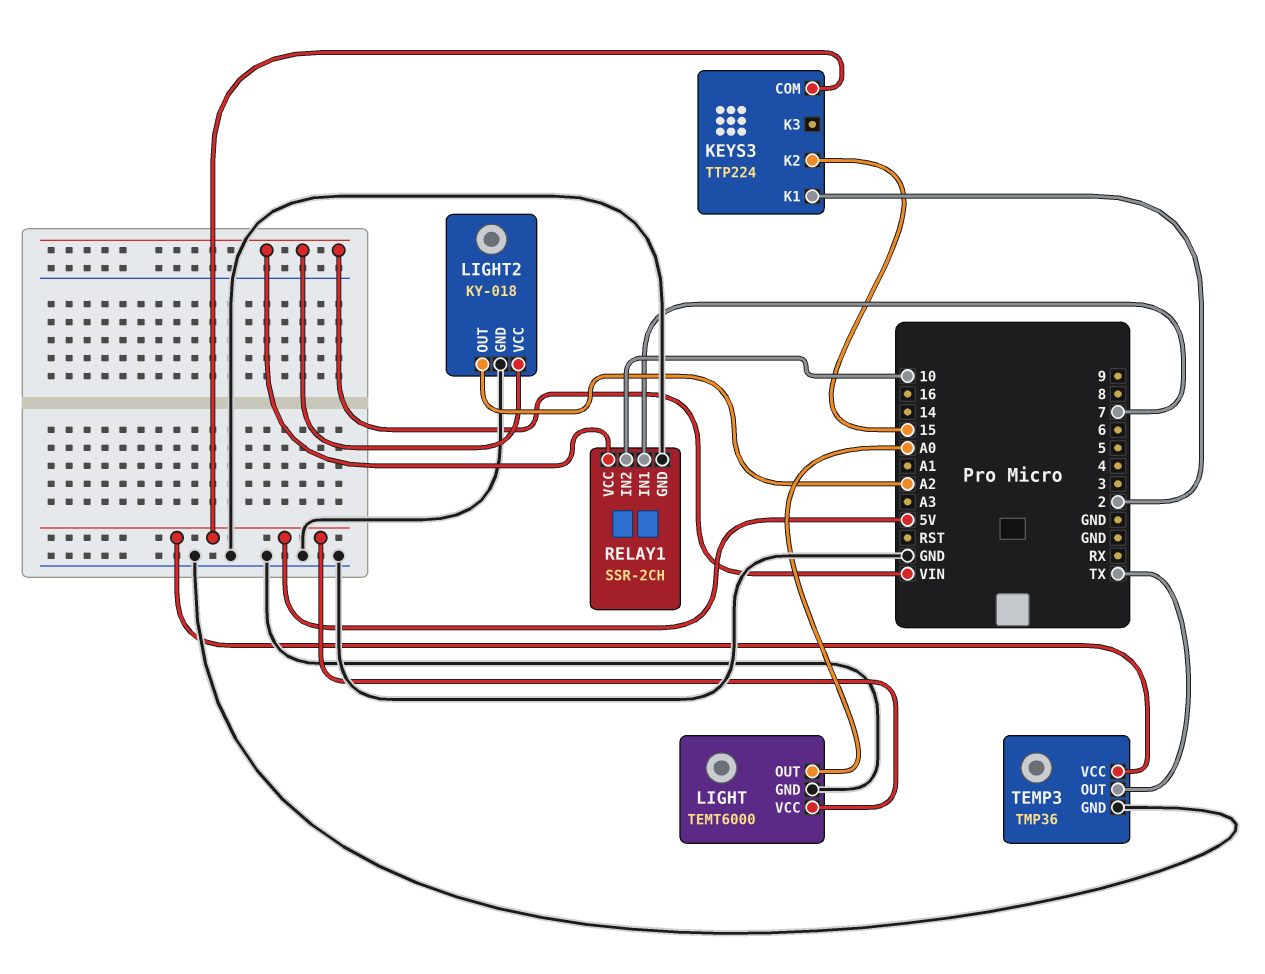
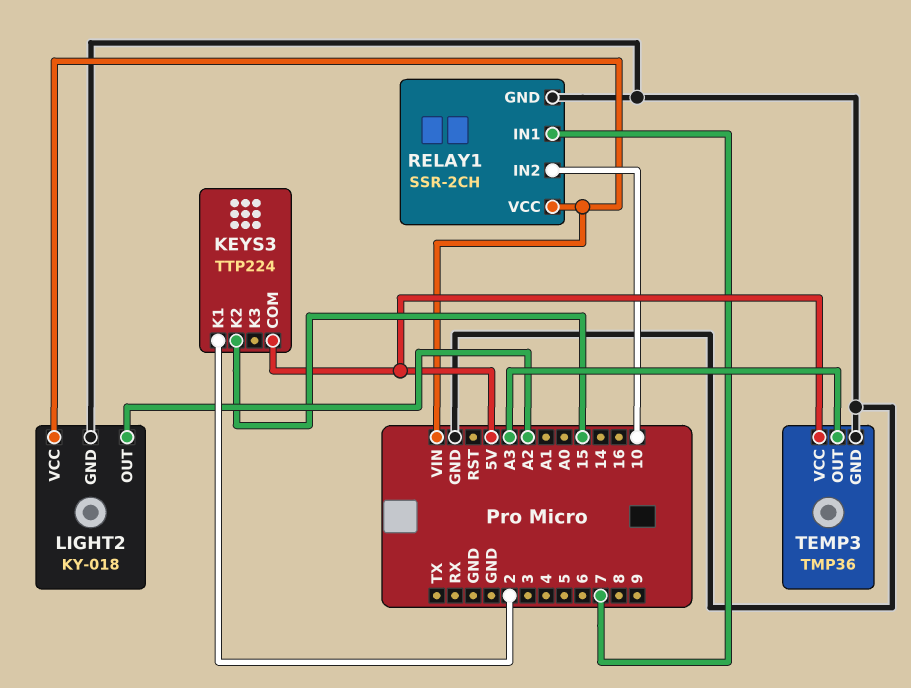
LIGHT: TEMT6000 -> none
LIGHT pin GND: GND -> none
LIGHT pin OUT: A0 -> none
LIGHT pin VCC: 5V -> none
TEMP3 pin OUT: TX -> A3

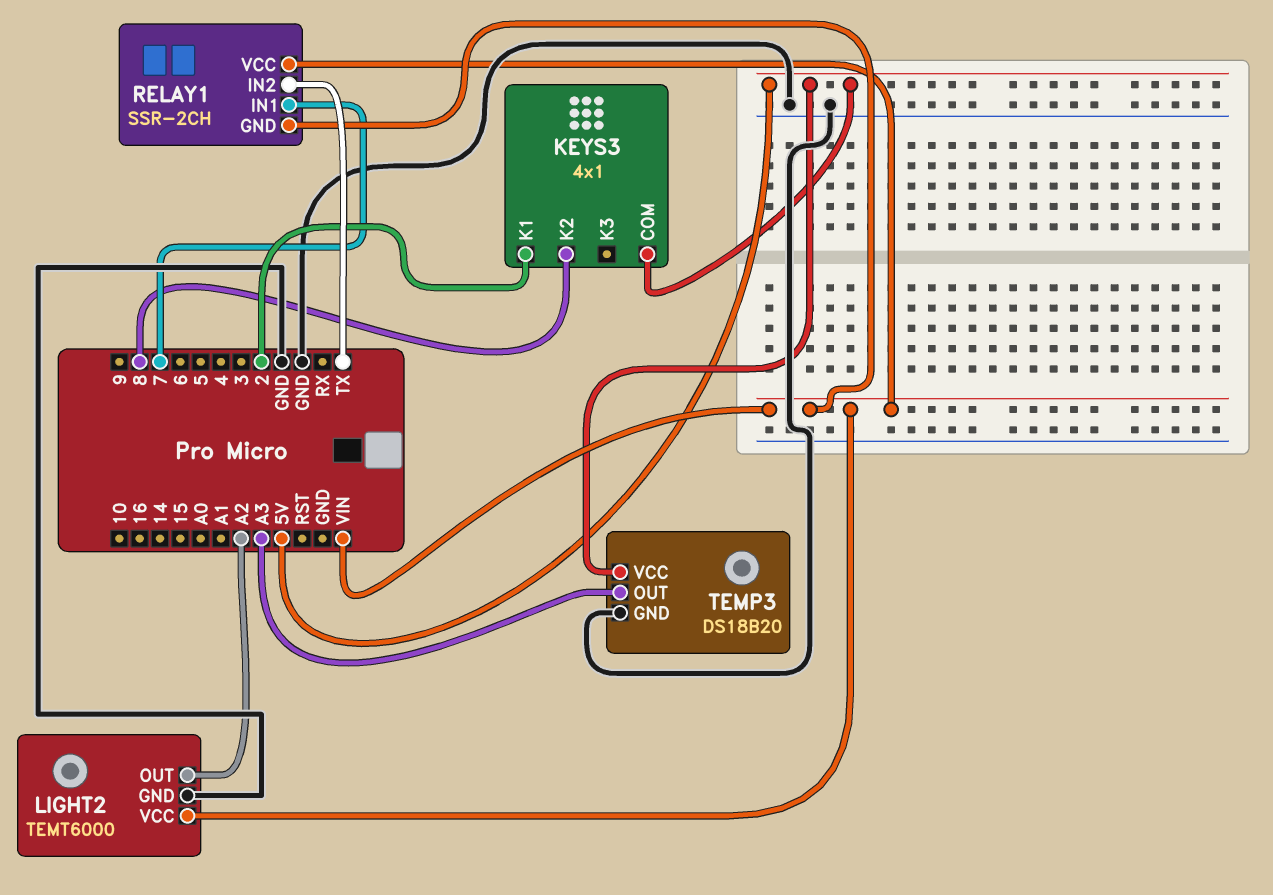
KEYS3: TTP224 -> 4x1
KEYS3 pin K2: 15 -> 8
LIGHT2: KY-018 -> TEMT6000
RELAY1 pin GND: GND -> VIN
RELAY1 pin IN2: 10 -> TX
TEMP3: TMP36 -> DS18B20

